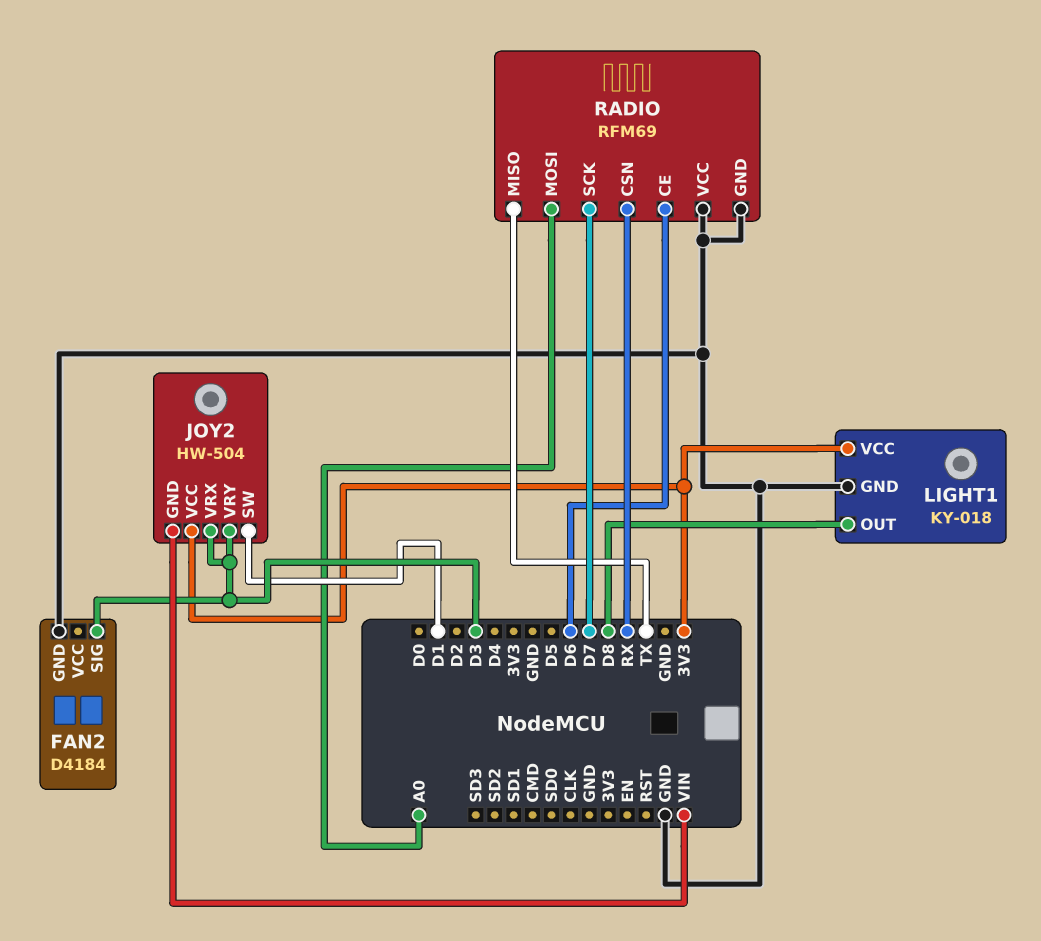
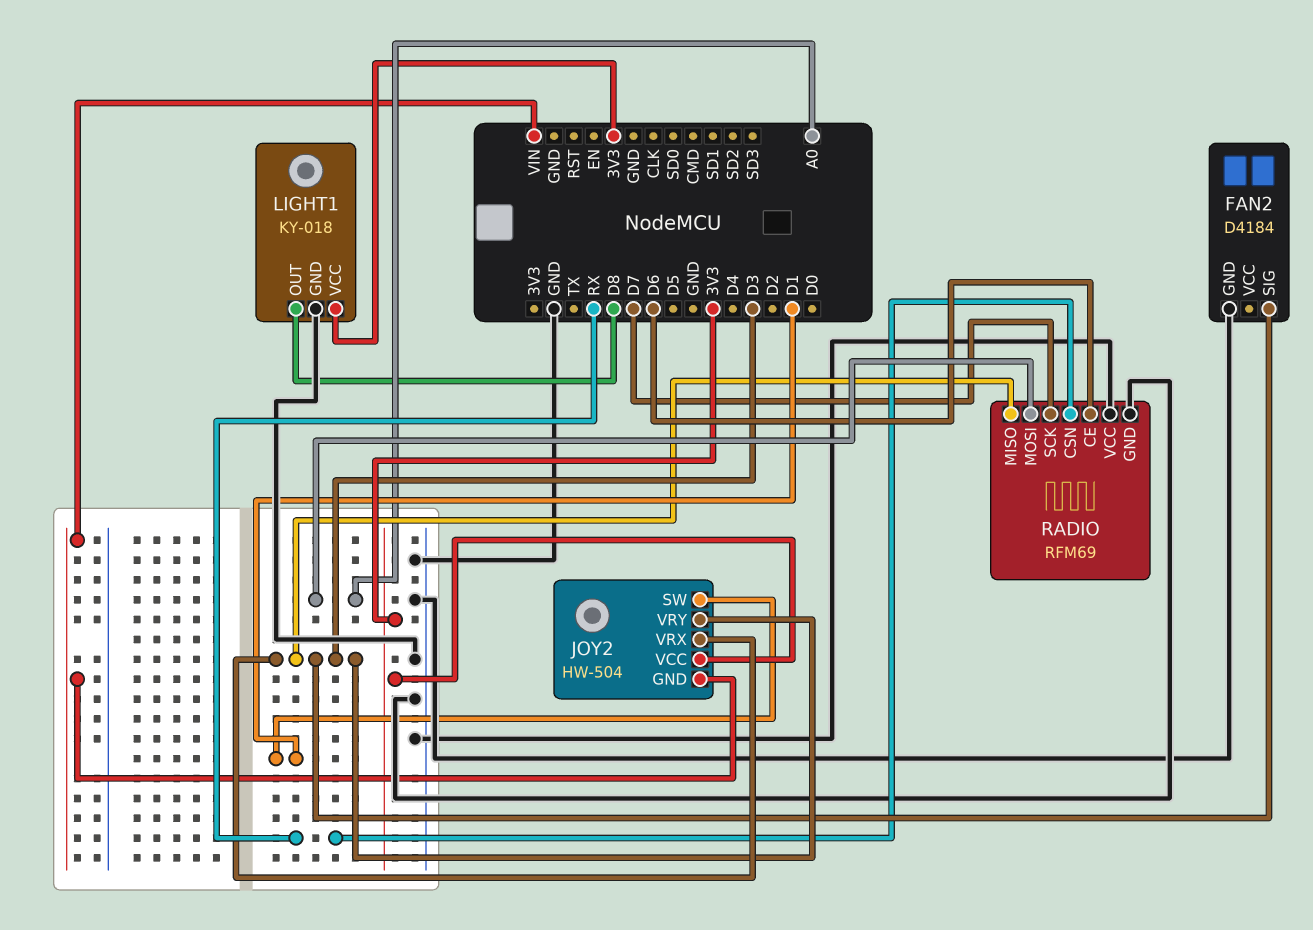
RADIO pin MISO: TX -> D3

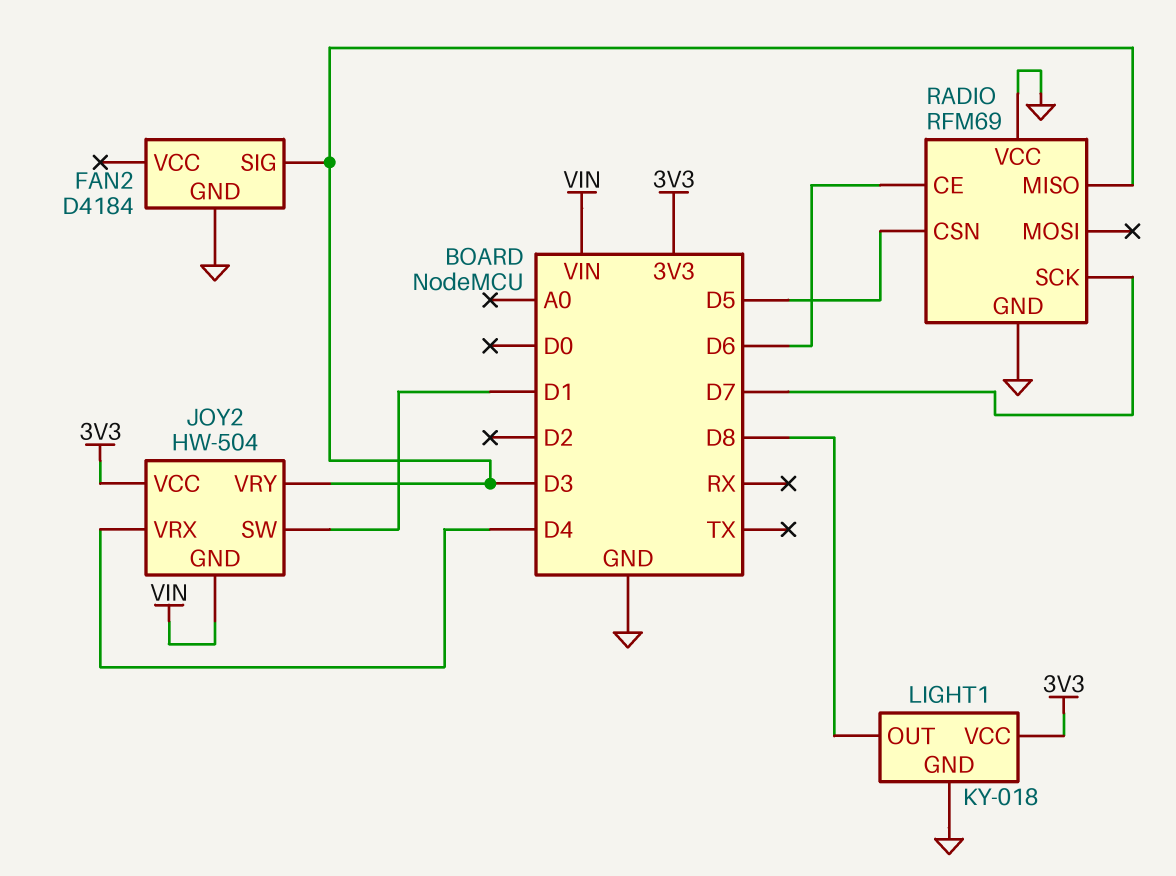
JOY2 pin VRX: D3 -> D4
RADIO pin CSN: RX -> D5
RADIO pin MOSI: A0 -> none

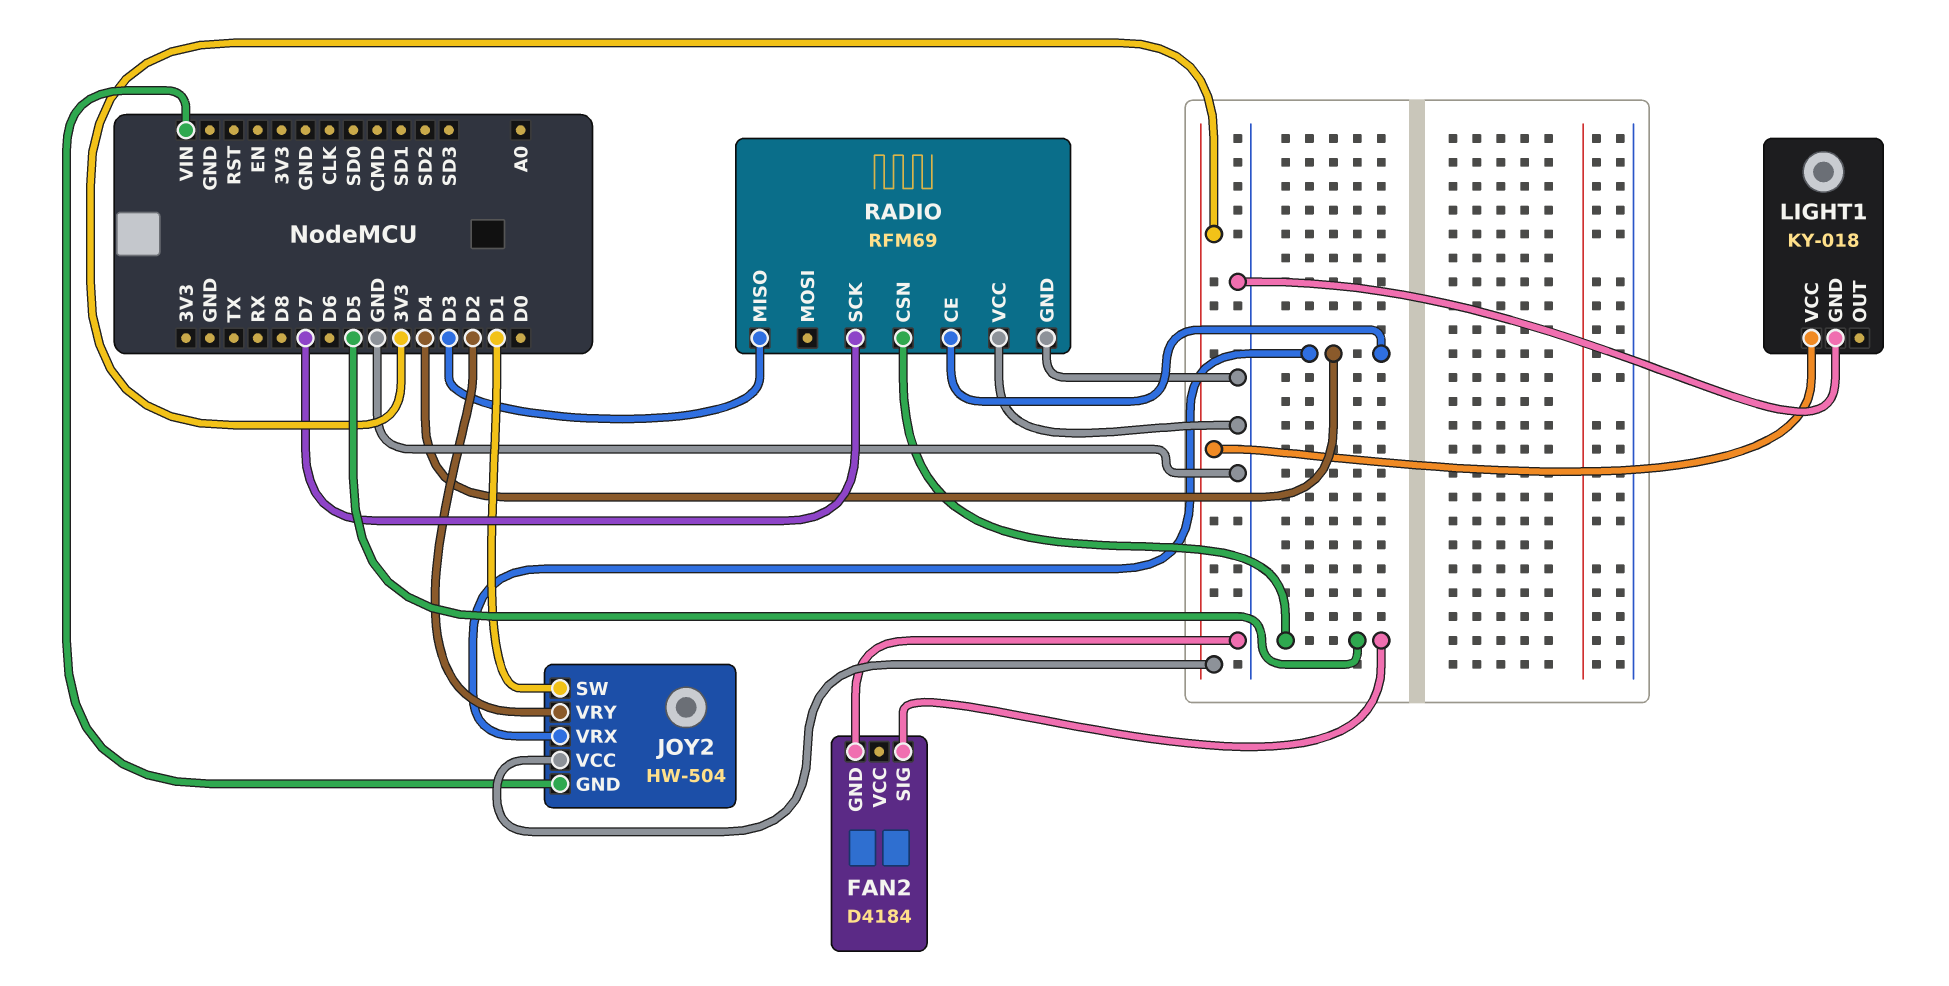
FAN2 pin SIG: D3 -> D5
JOY2 pin VRY: D3 -> D2
LIGHT1 pin OUT: D8 -> none
RADIO pin CE: D6 -> D4

